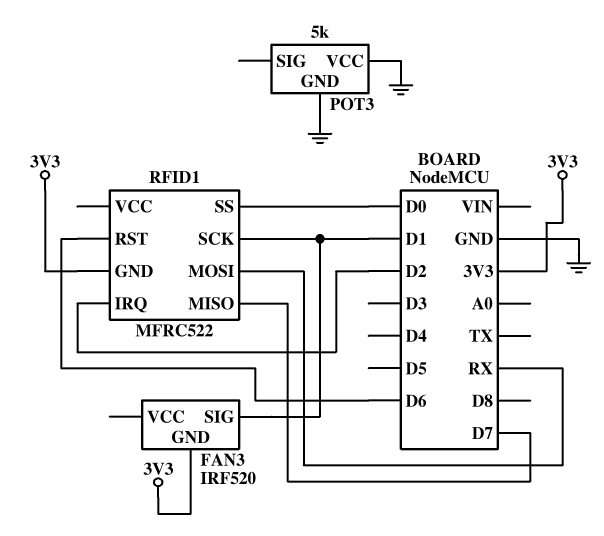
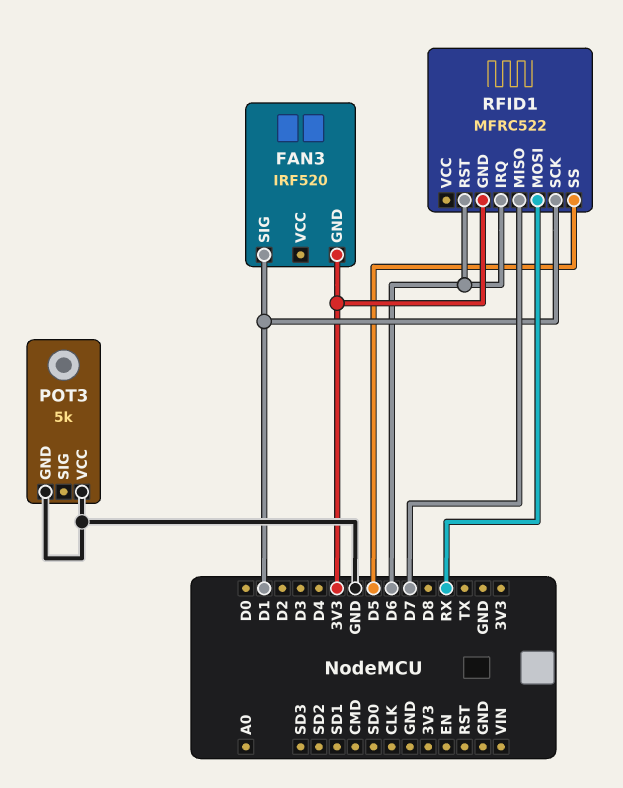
RFID1 pin IRQ: D2 -> D6
RFID1 pin SS: D0 -> D5

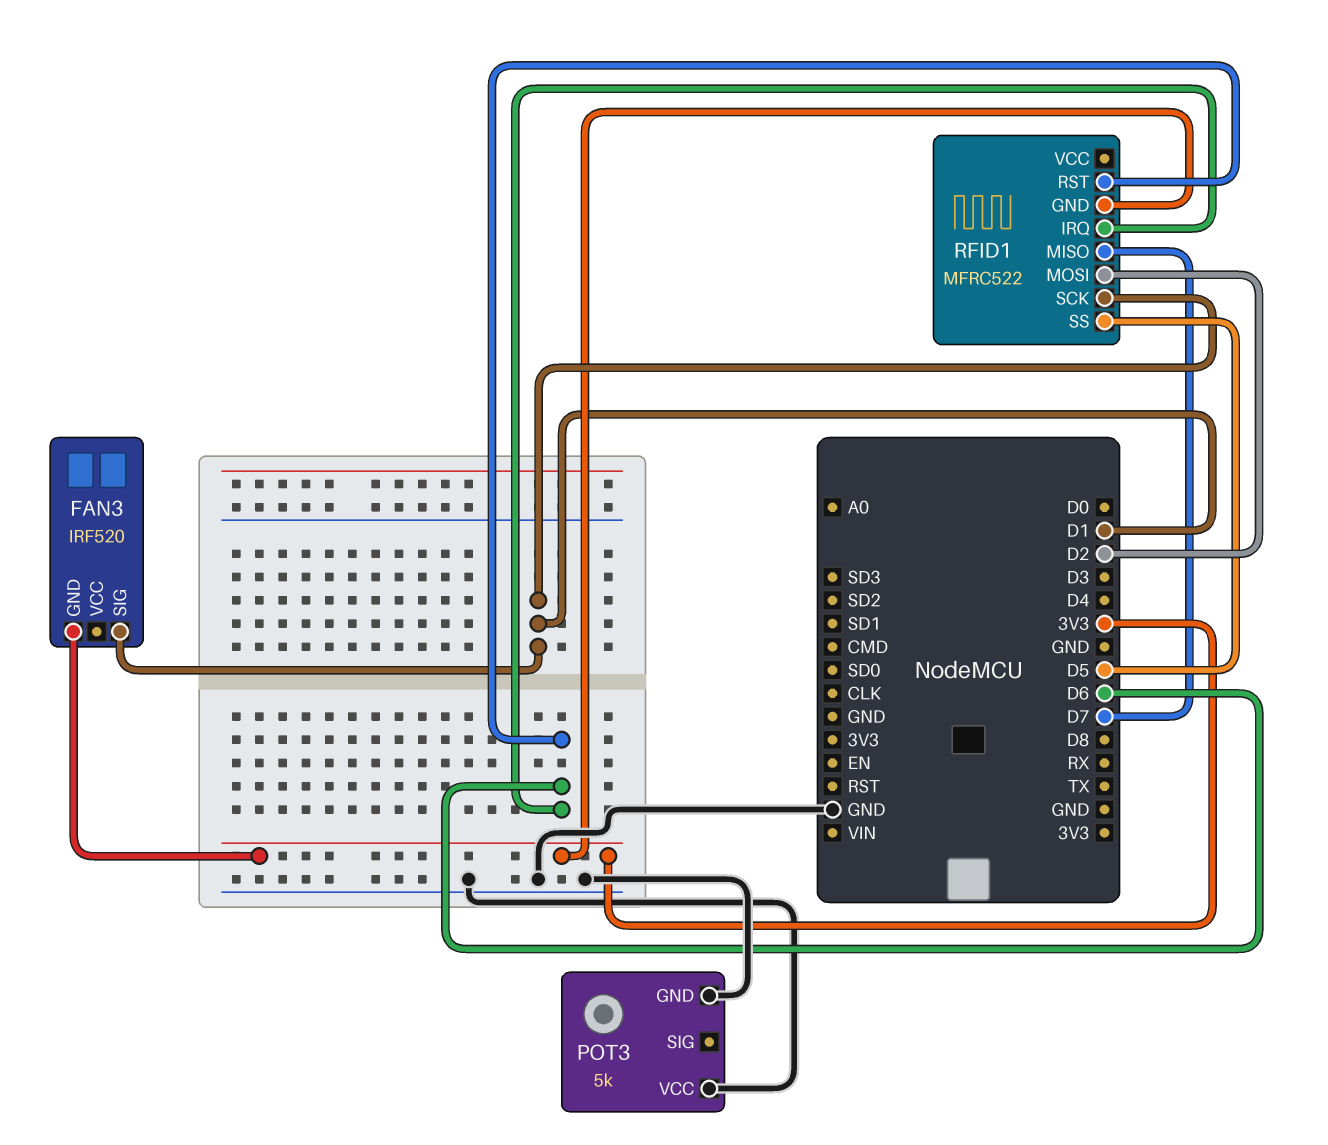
RFID1 pin MOSI: RX -> D2

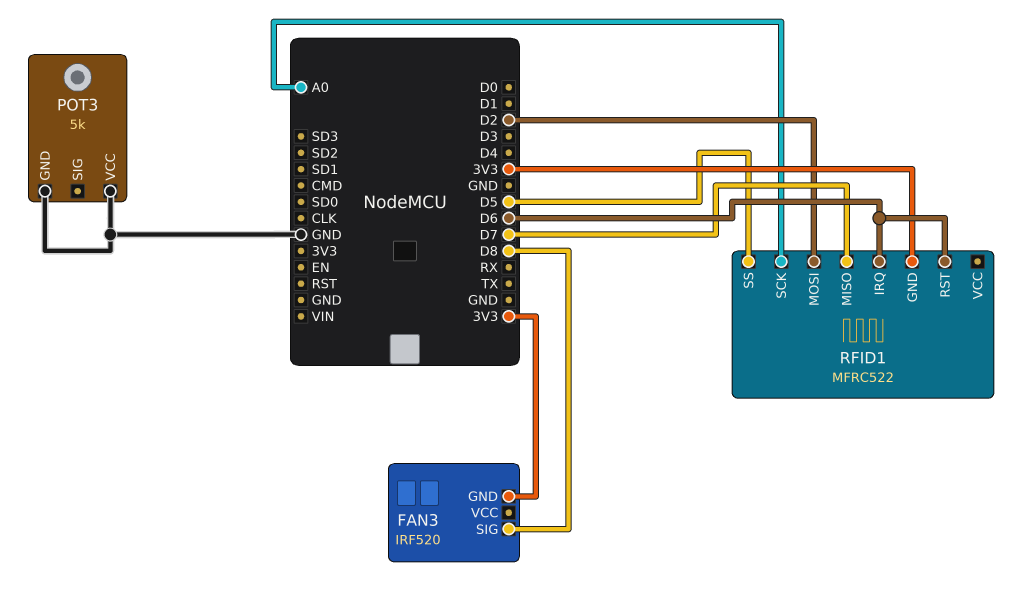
FAN3 pin SIG: D1 -> D8
RFID1 pin SCK: D1 -> A0

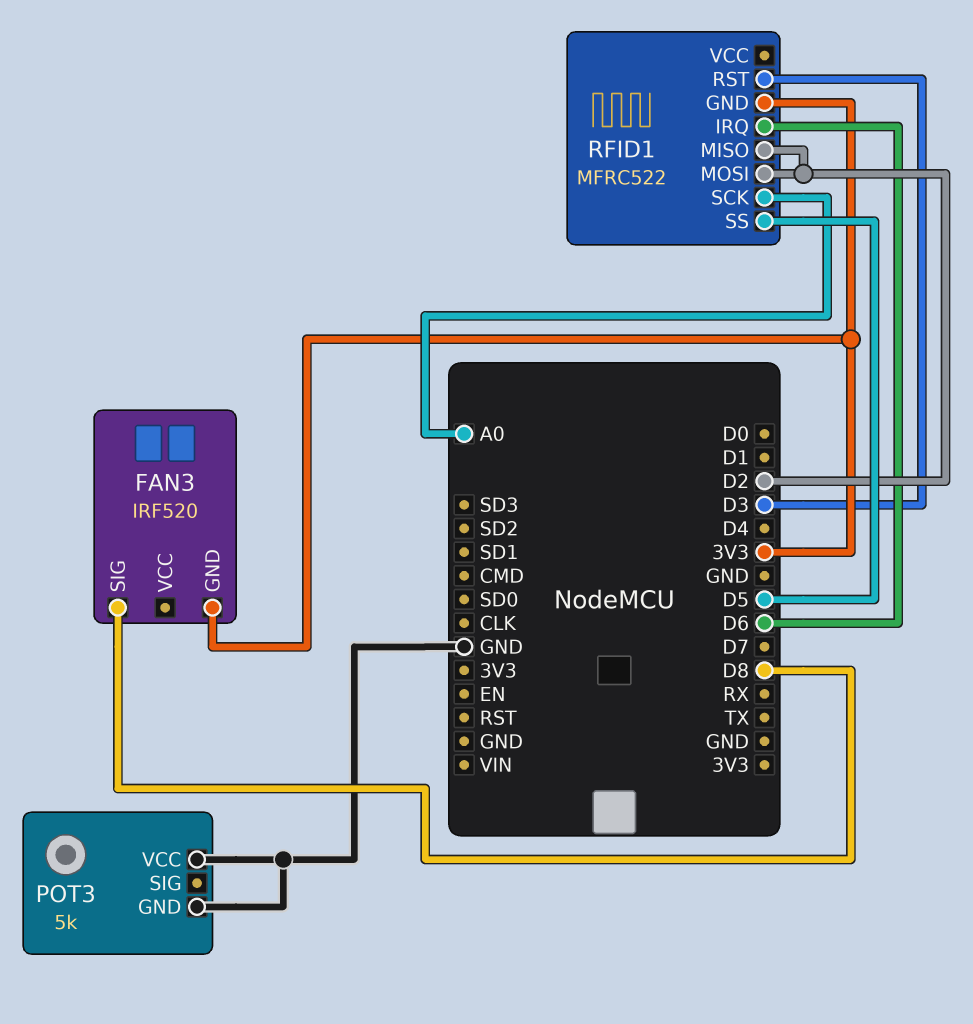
RFID1 pin MISO: D7 -> D2
RFID1 pin RST: D6 -> D3

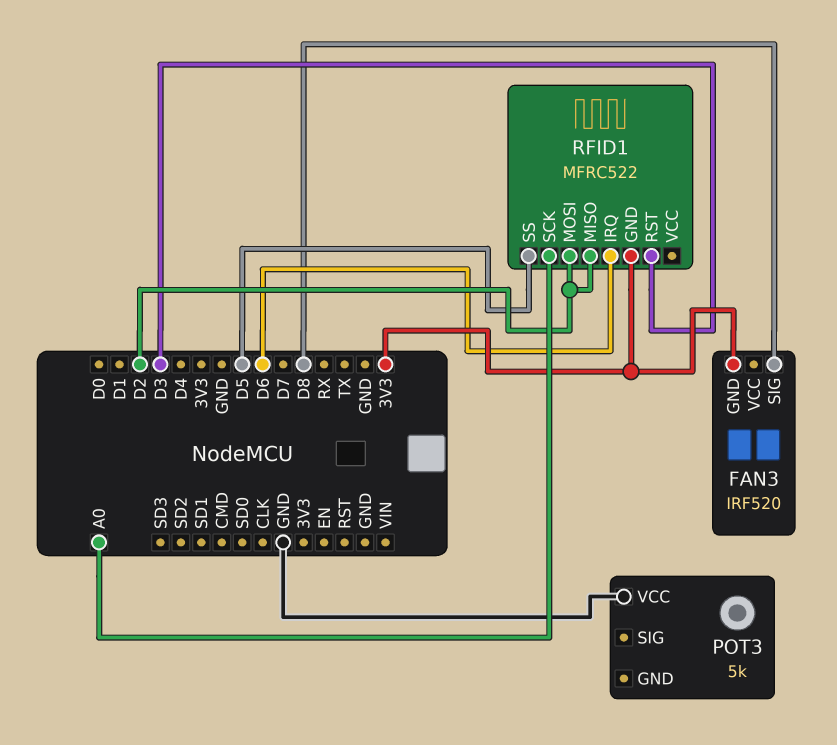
POT3 pin GND: GND -> none

